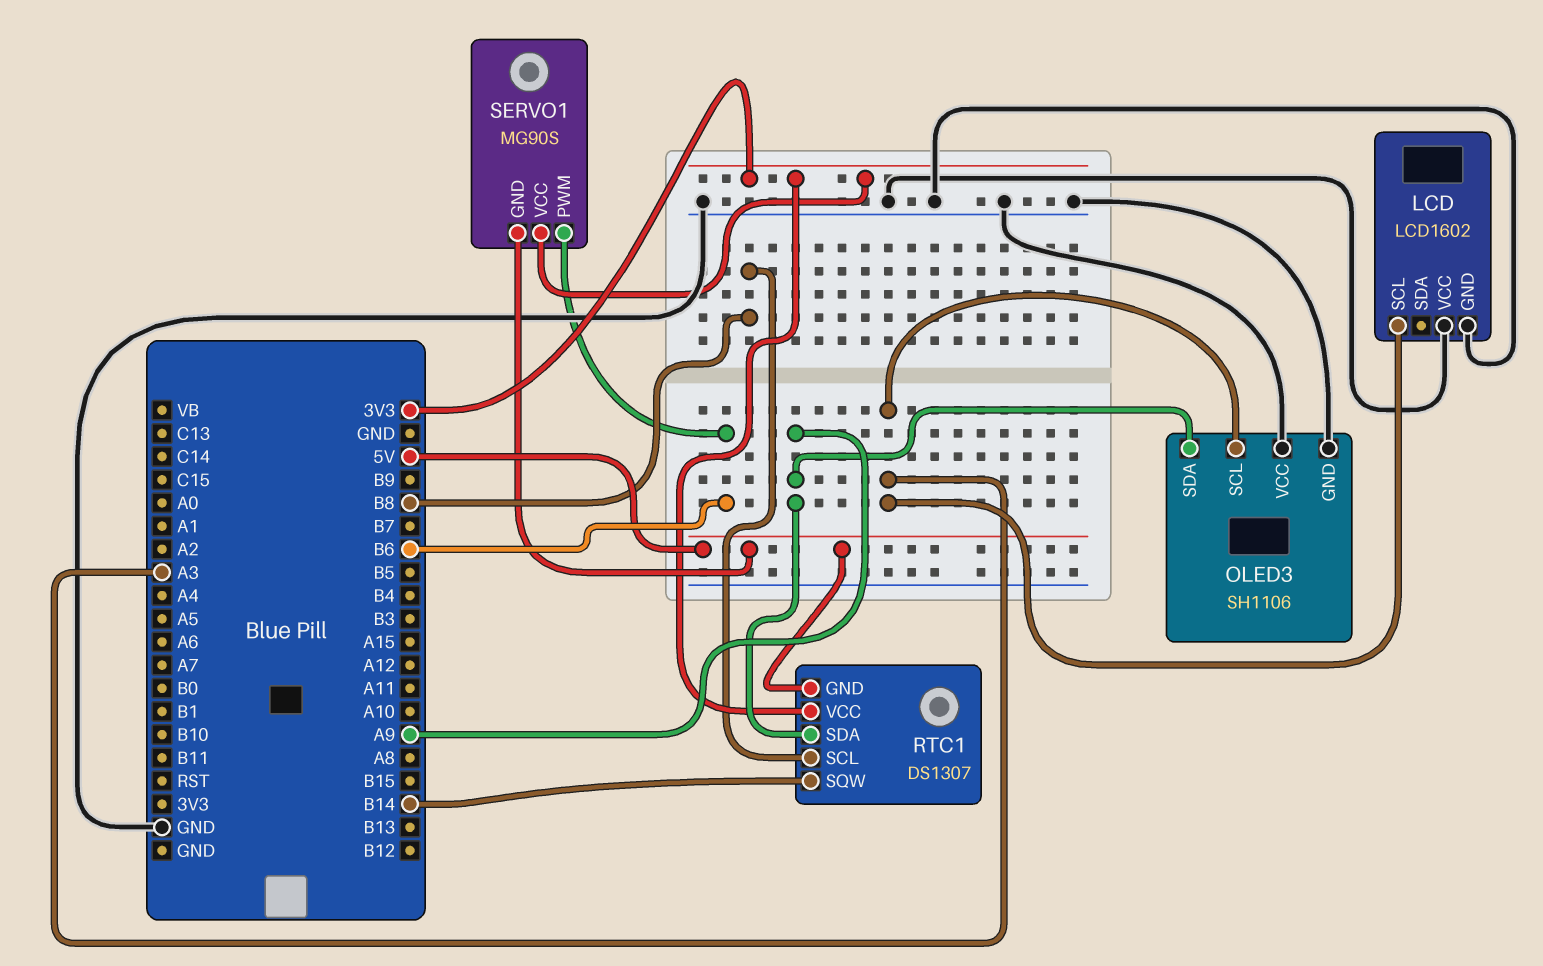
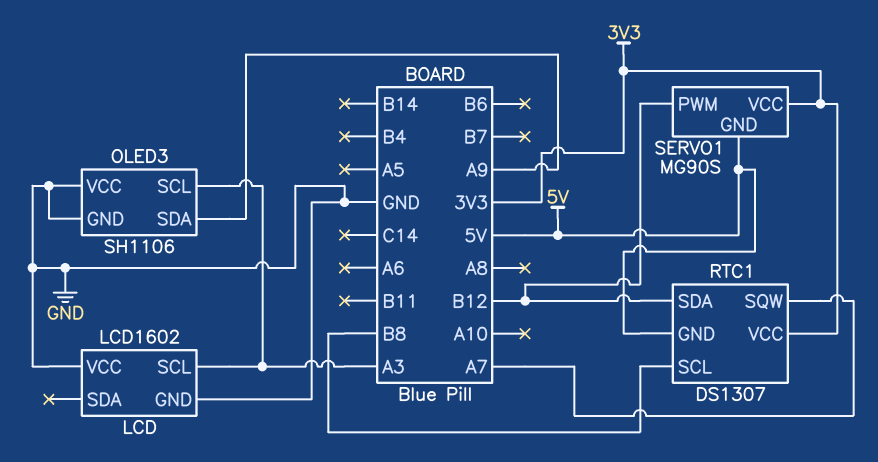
RTC1 pin SDA: A9 -> B12
RTC1 pin SQW: B14 -> A7
SERVO1 pin PWM: B6 -> B12

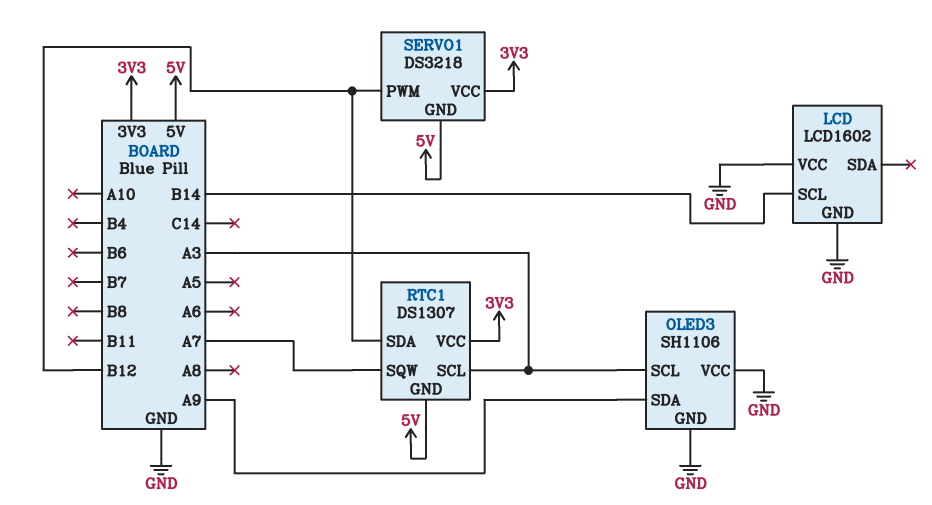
LCD pin SCL: A3 -> B14
RTC1 pin SCL: B8 -> A3
SERVO1: MG90S -> DS3218

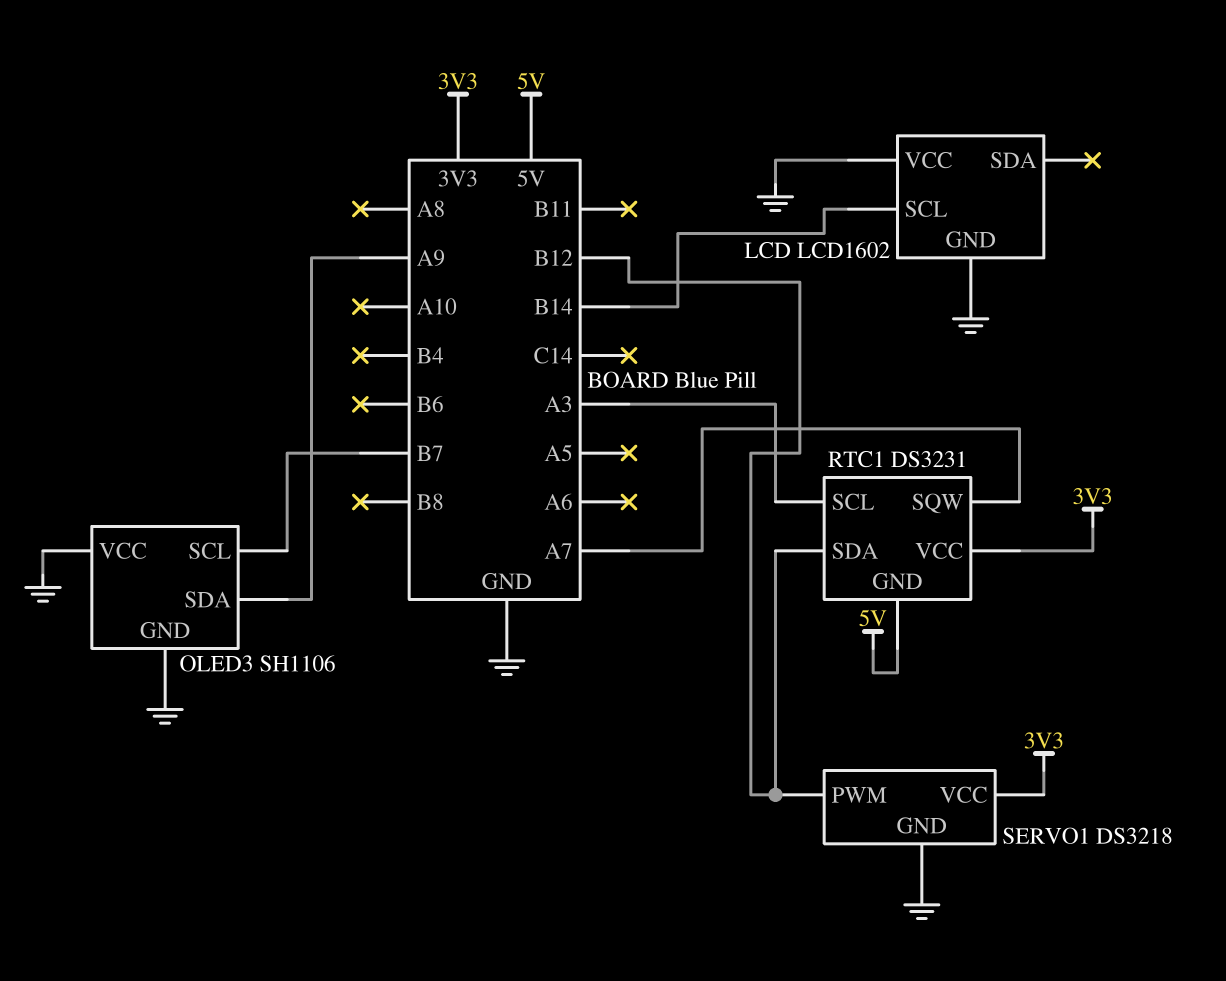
OLED3 pin SCL: A3 -> B7
RTC1: DS1307 -> DS3231
SERVO1 pin GND: 5V -> GND

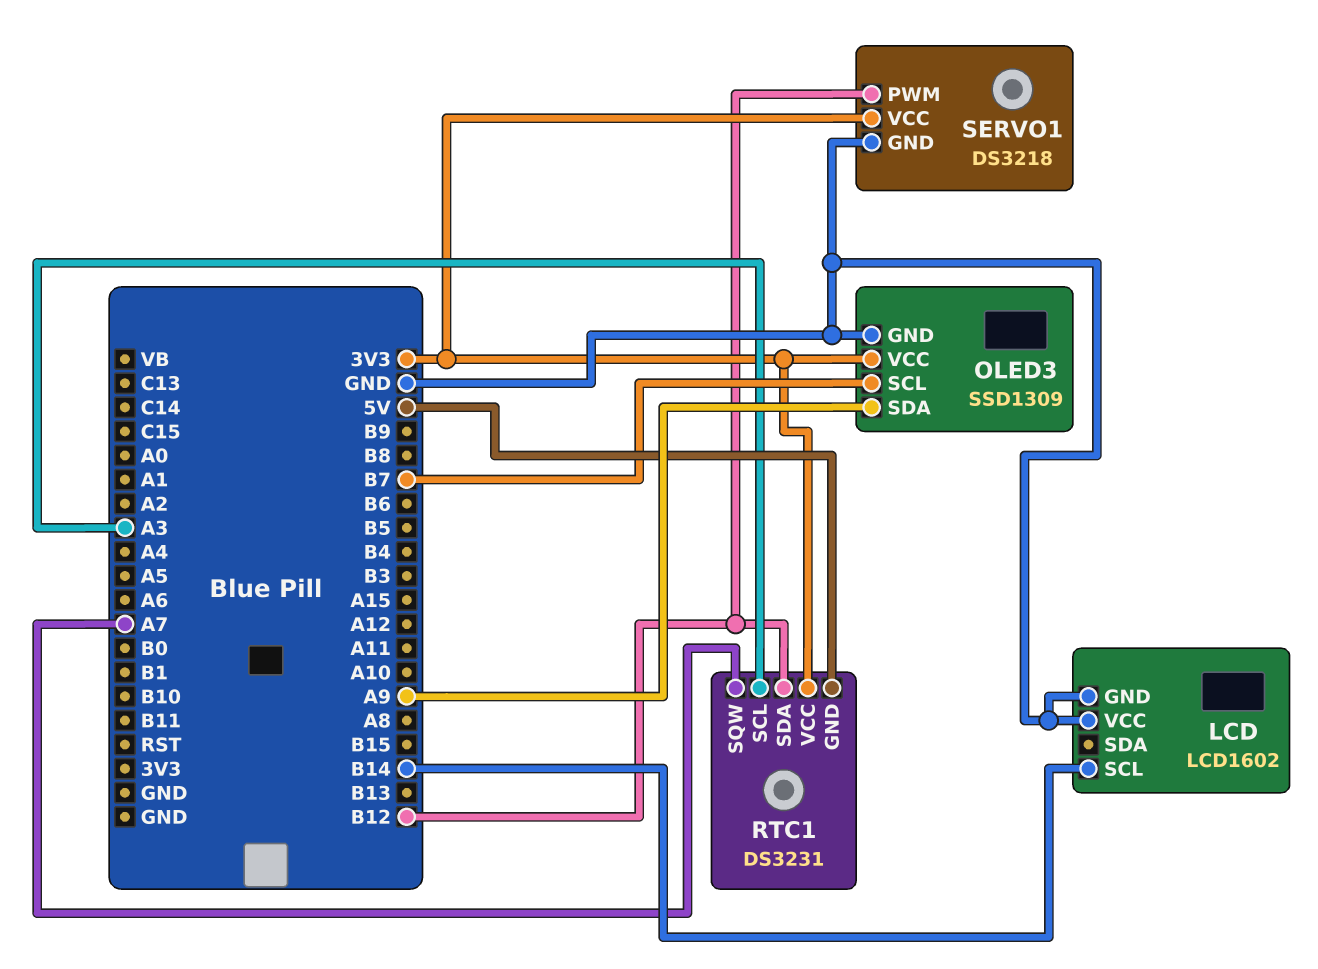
OLED3: SH1106 -> SSD1309
OLED3 pin VCC: GND -> 3V3

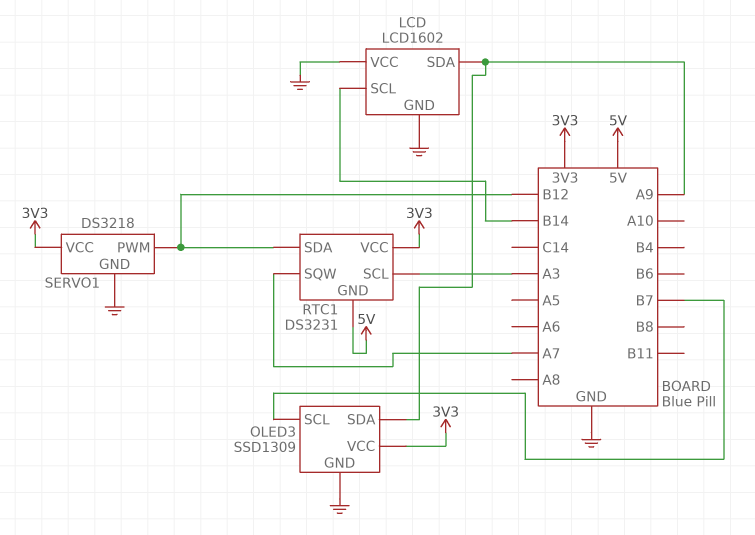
LCD pin SDA: none -> A9

